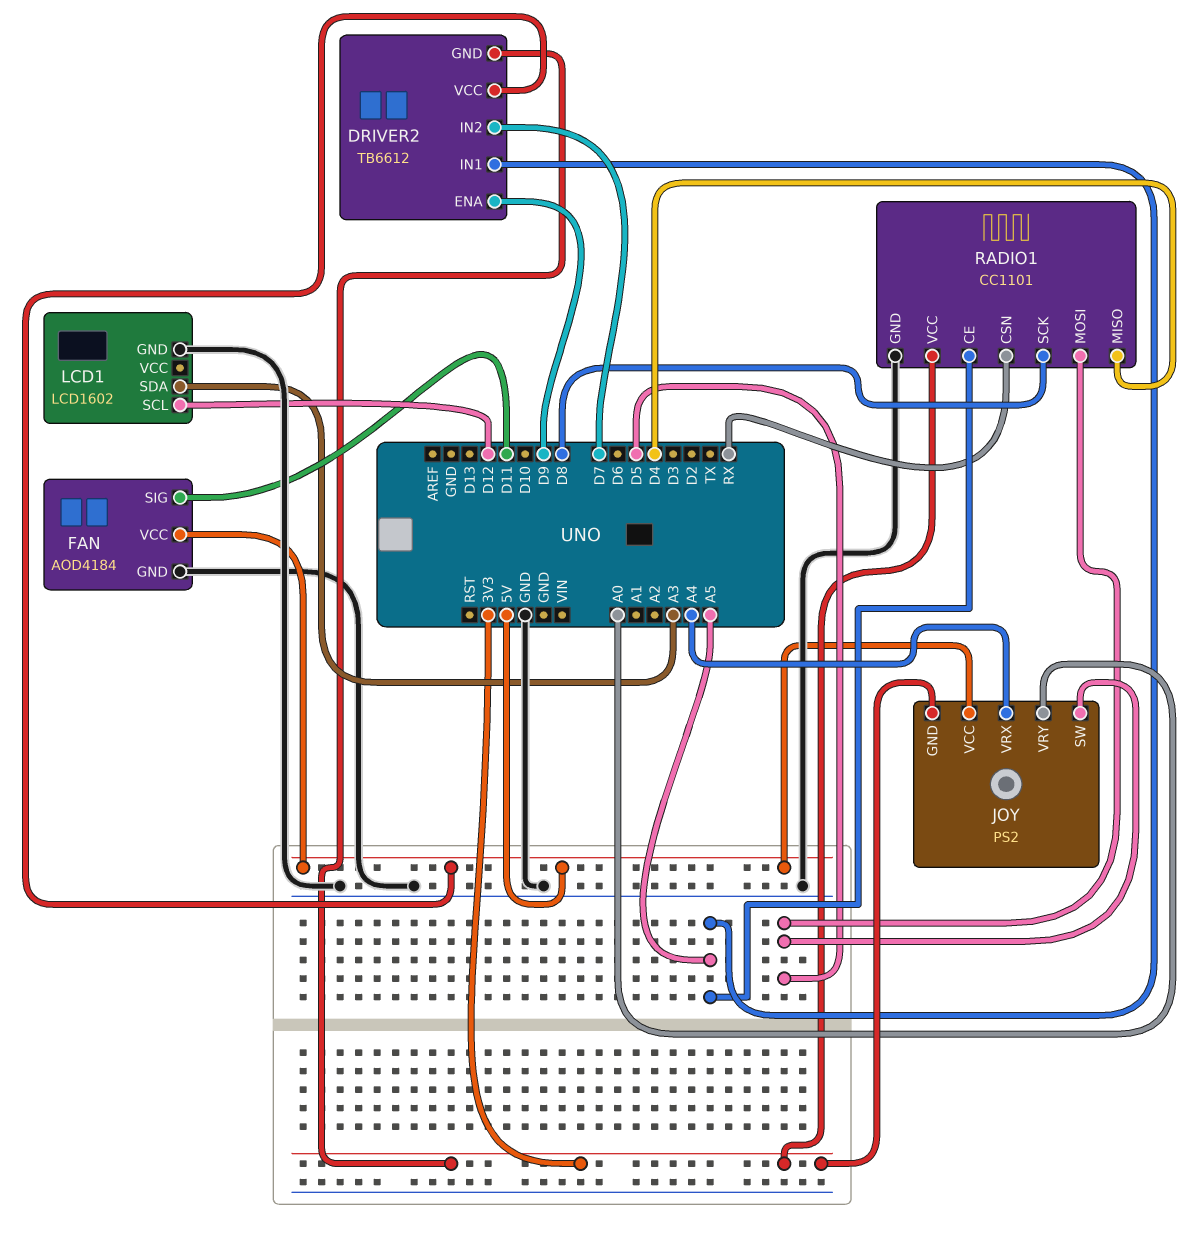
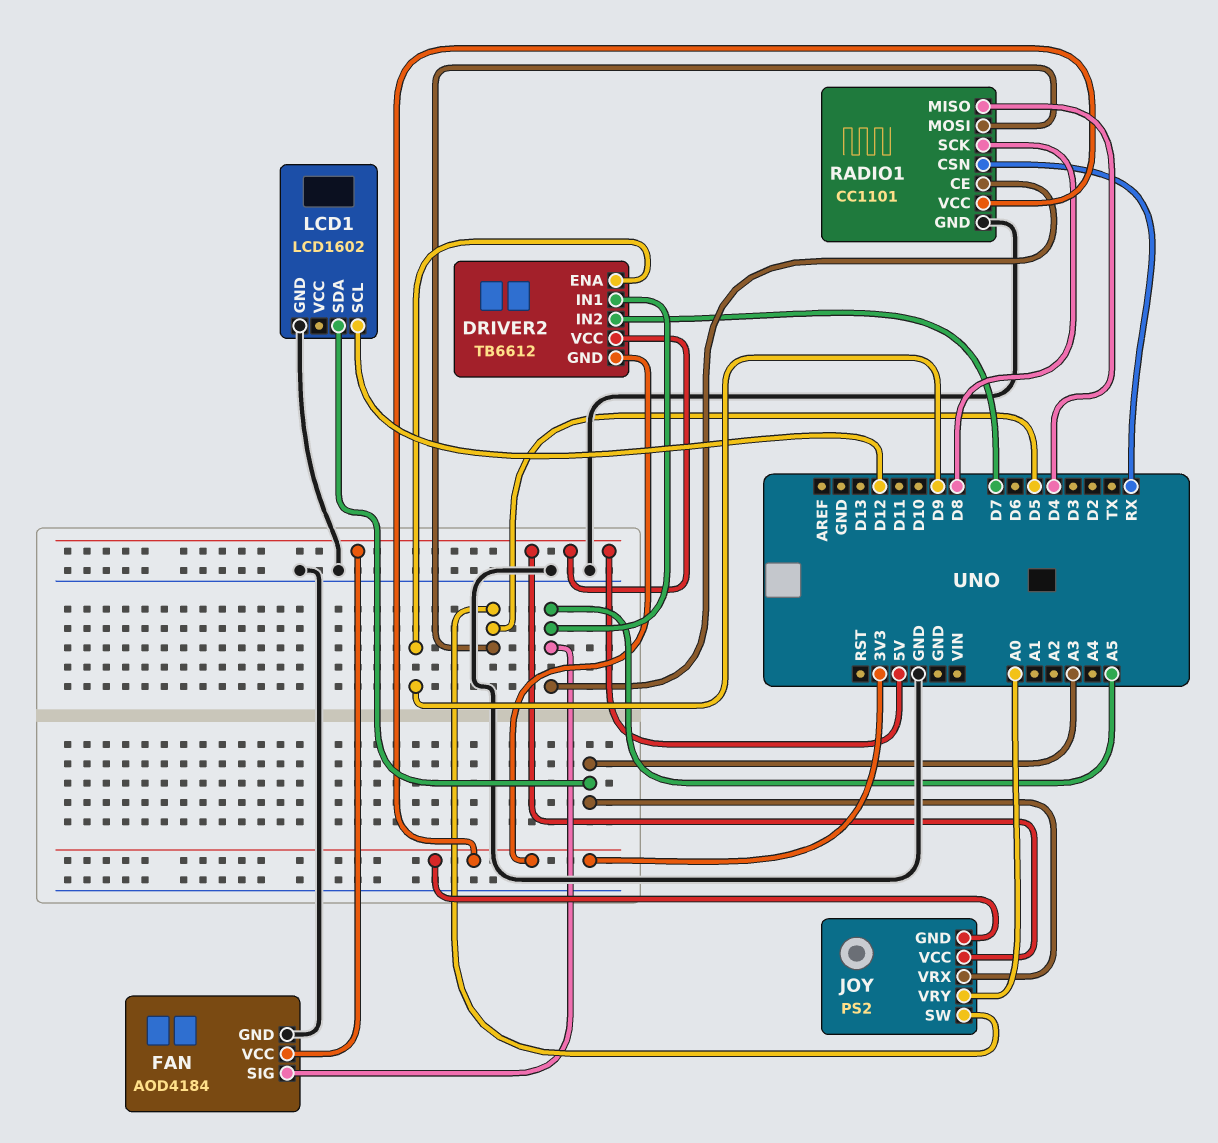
FAN pin SIG: D11 -> A5
JOY pin VRX: A4 -> A3

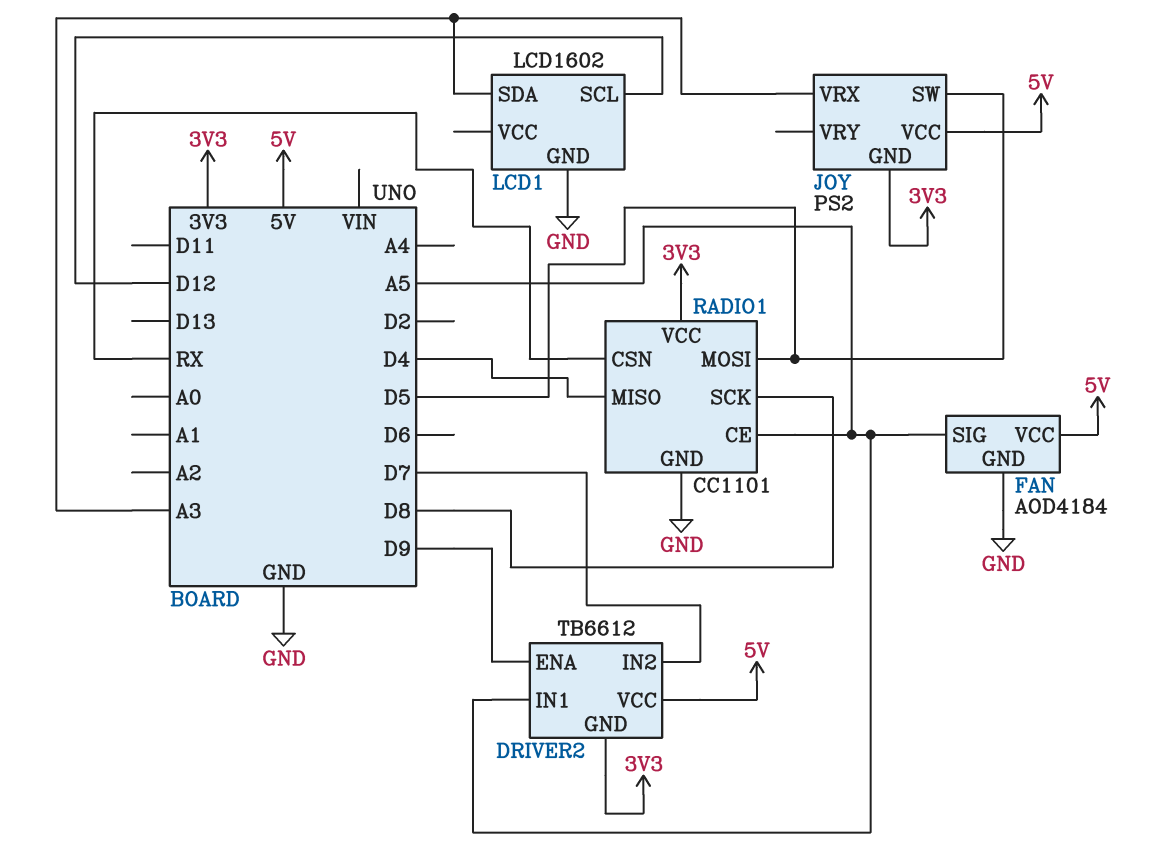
JOY pin VRY: A0 -> none

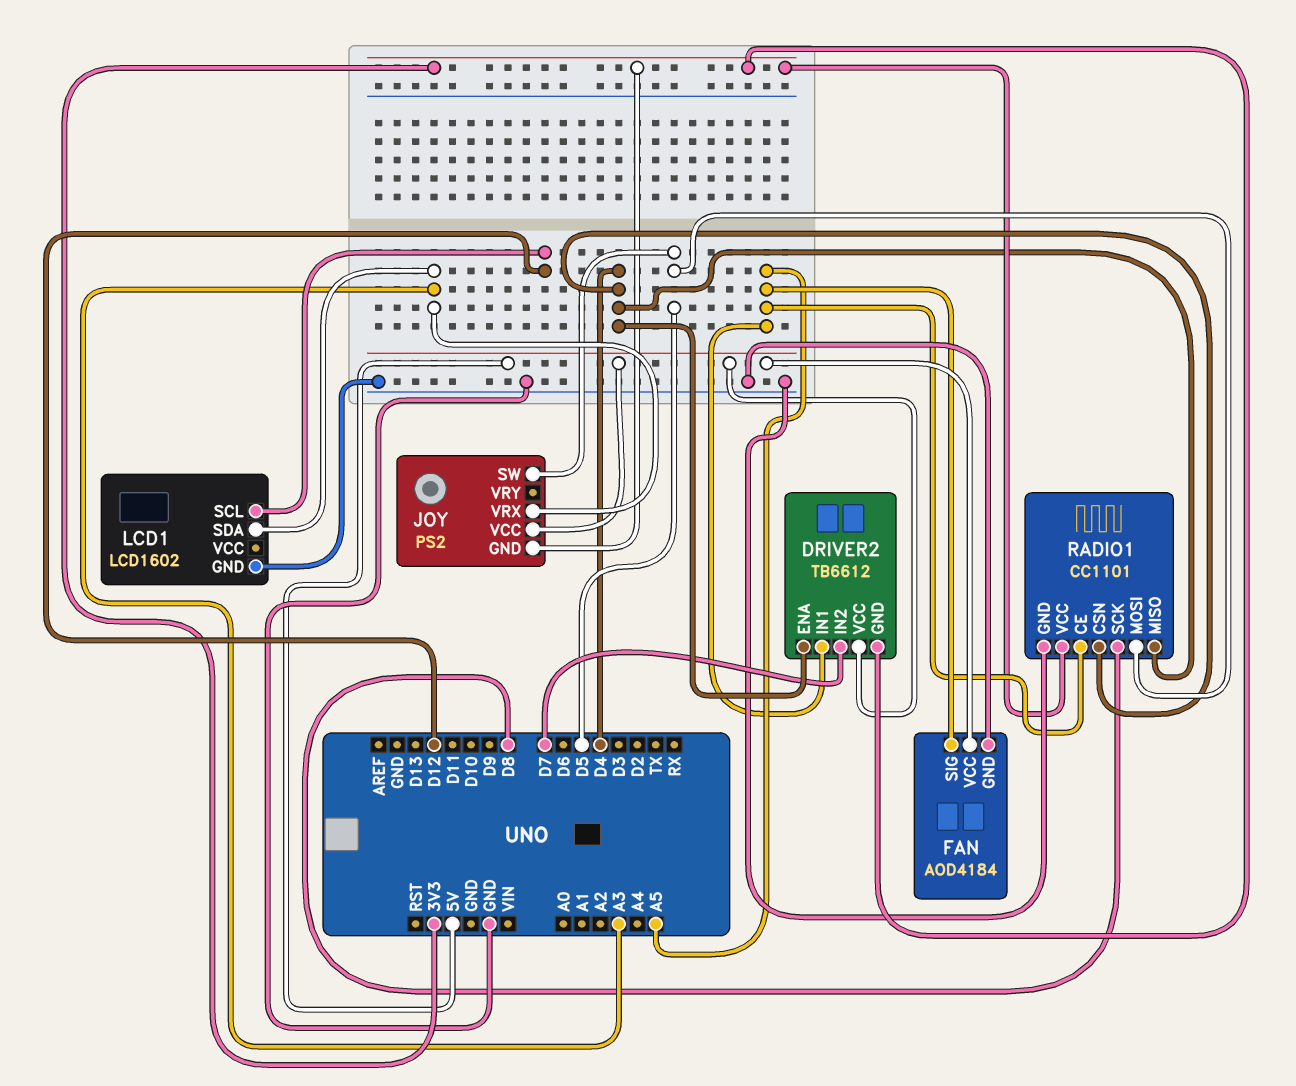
DRIVER2 pin ENA: D9 -> D4
RADIO1 pin CSN: RX -> D4

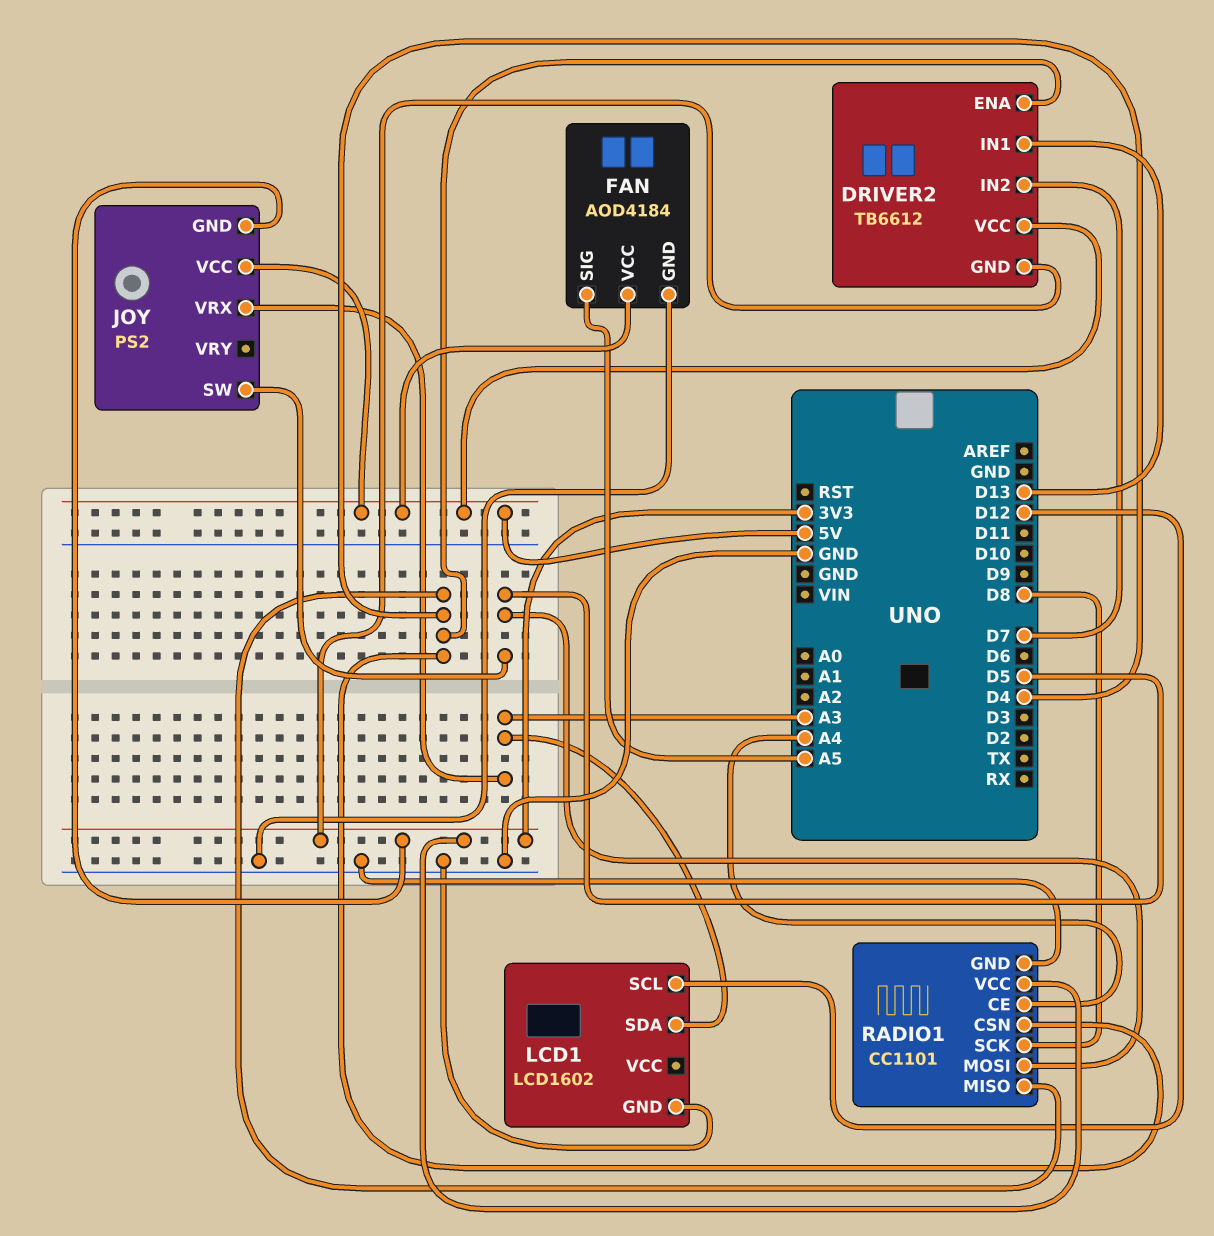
DRIVER2 pin IN1: A5 -> D13
RADIO1 pin CE: A5 -> A4

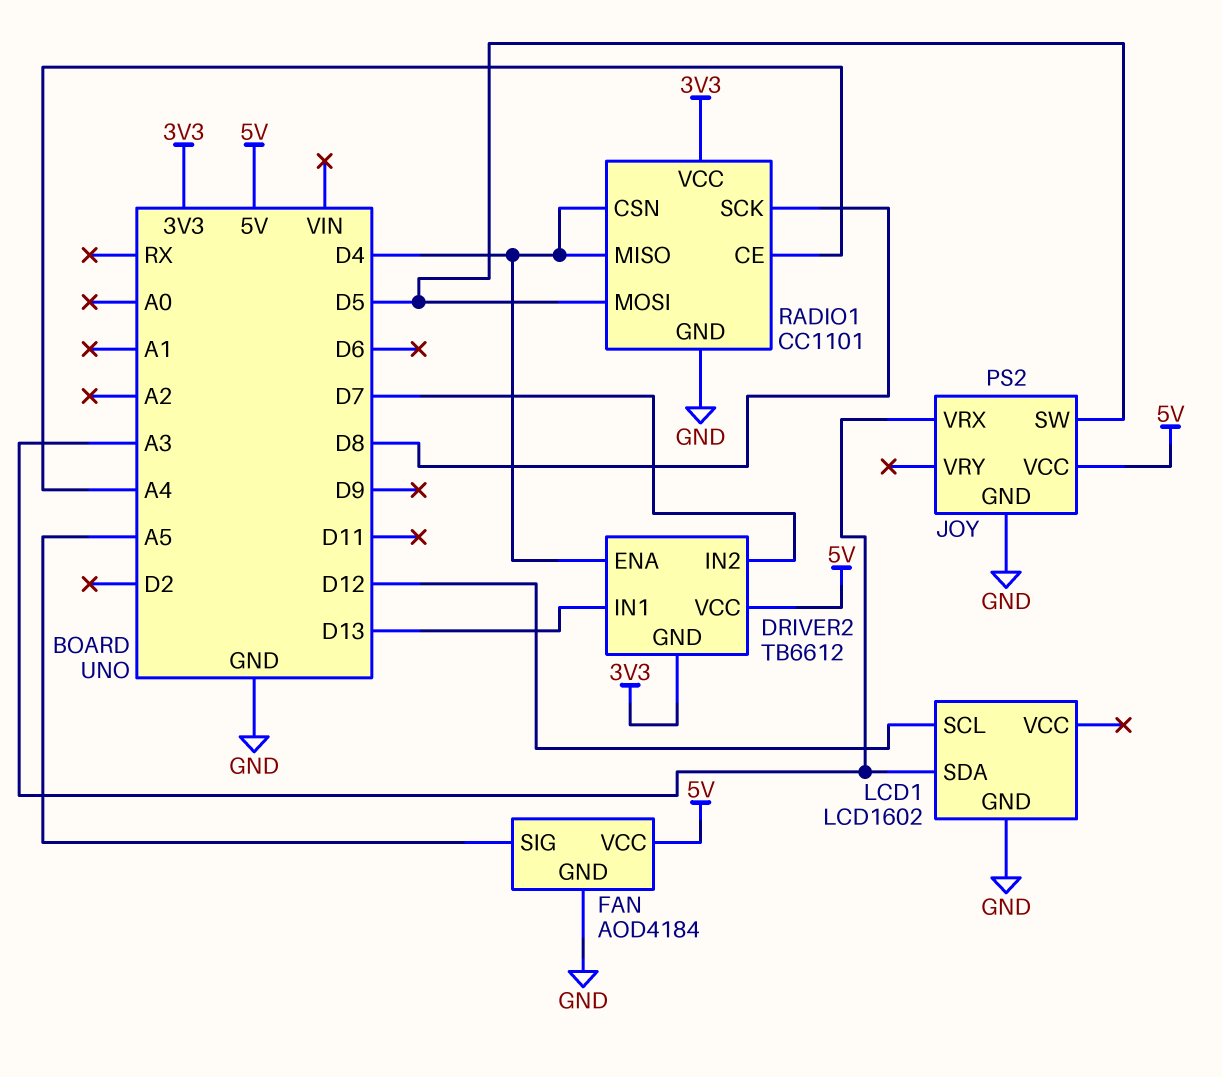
JOY pin GND: 3V3 -> GND

